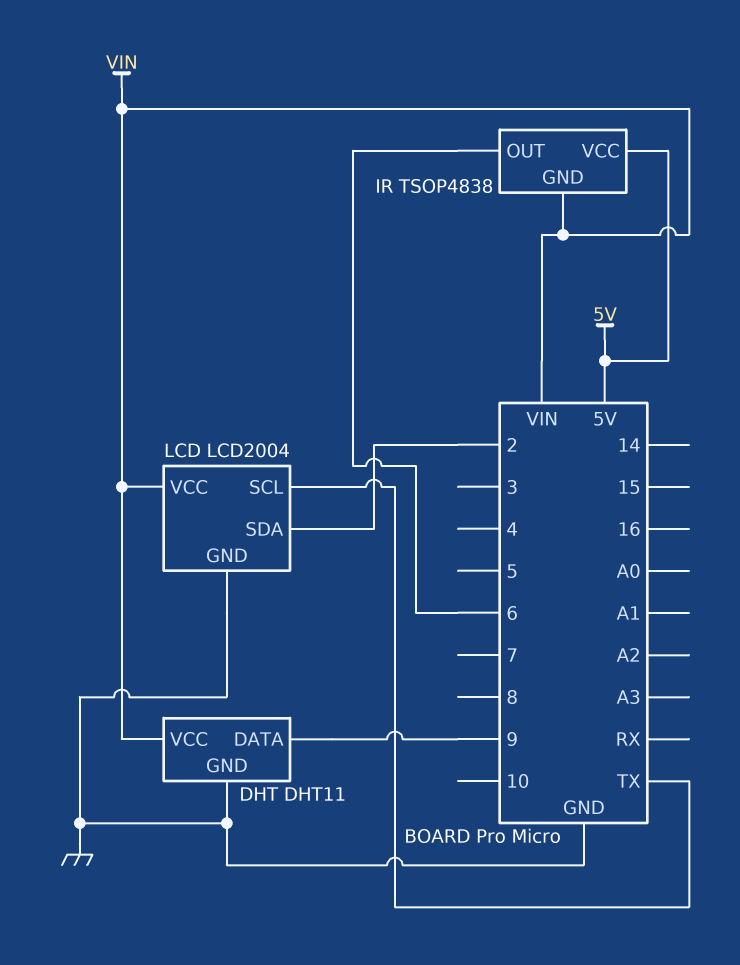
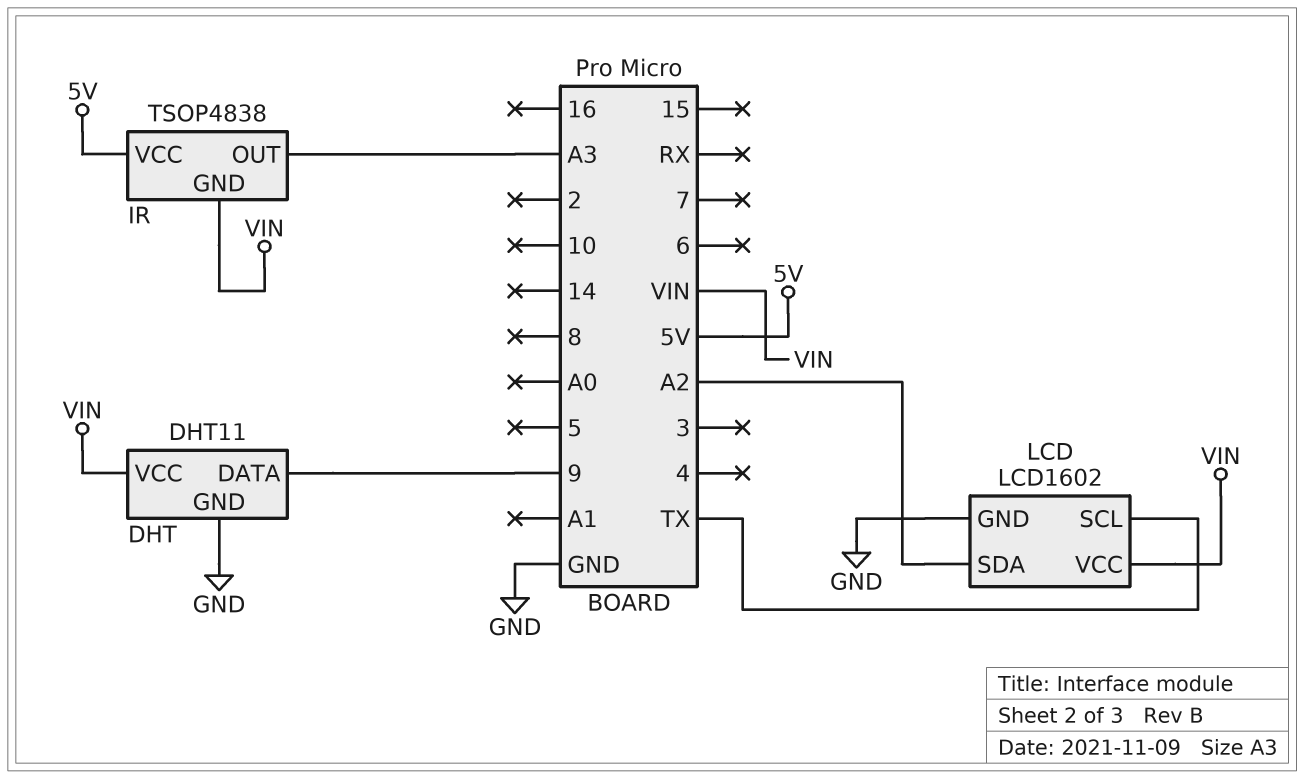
IR pin OUT: 6 -> A3
LCD: LCD2004 -> LCD1602
LCD pin SDA: 2 -> A2

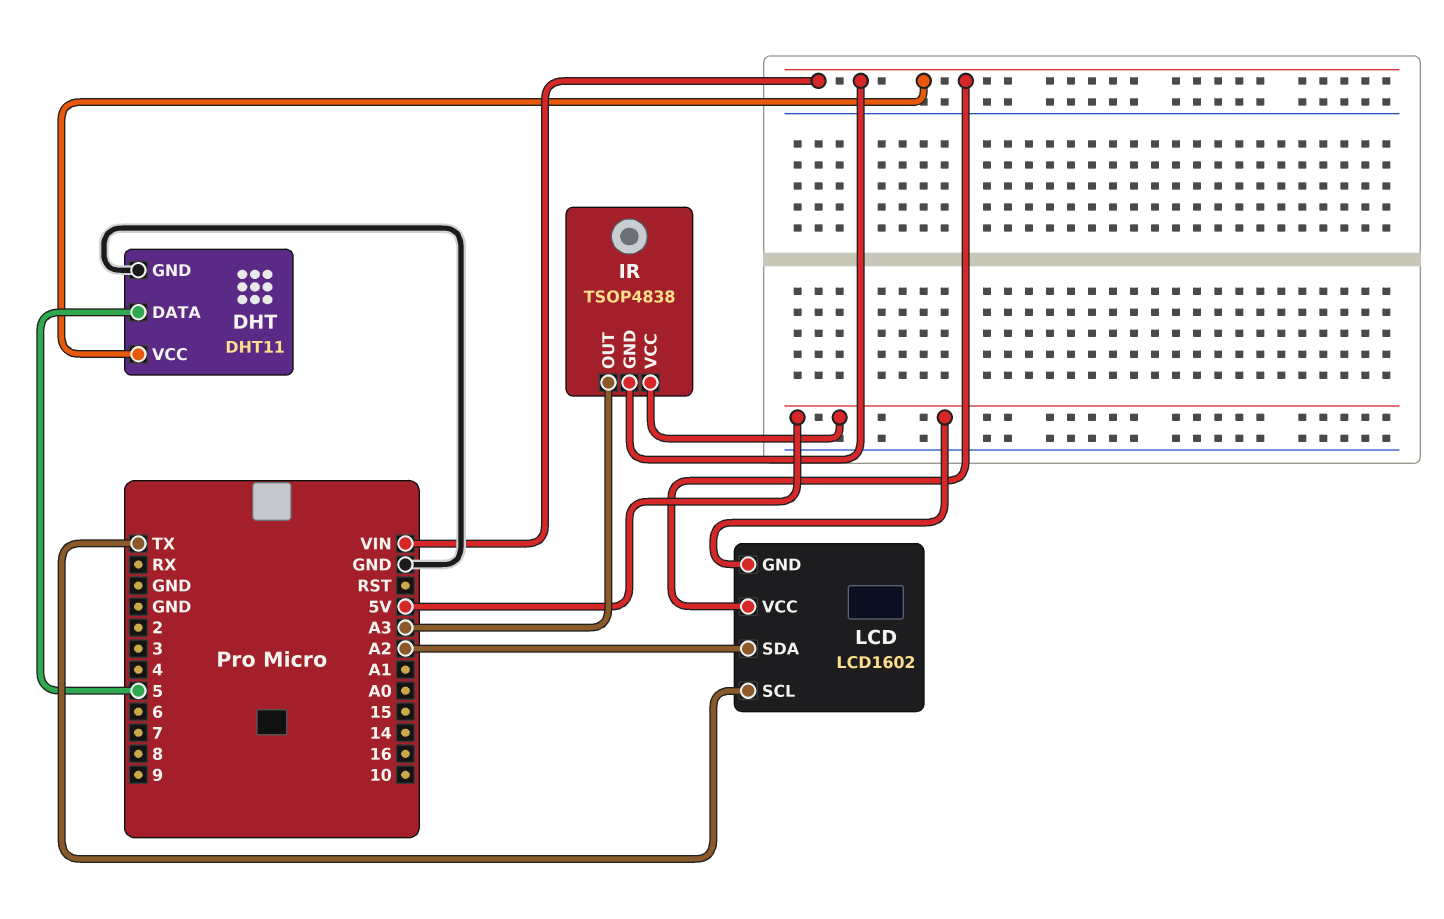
DHT pin DATA: 9 -> 5
LCD pin GND: GND -> 5V

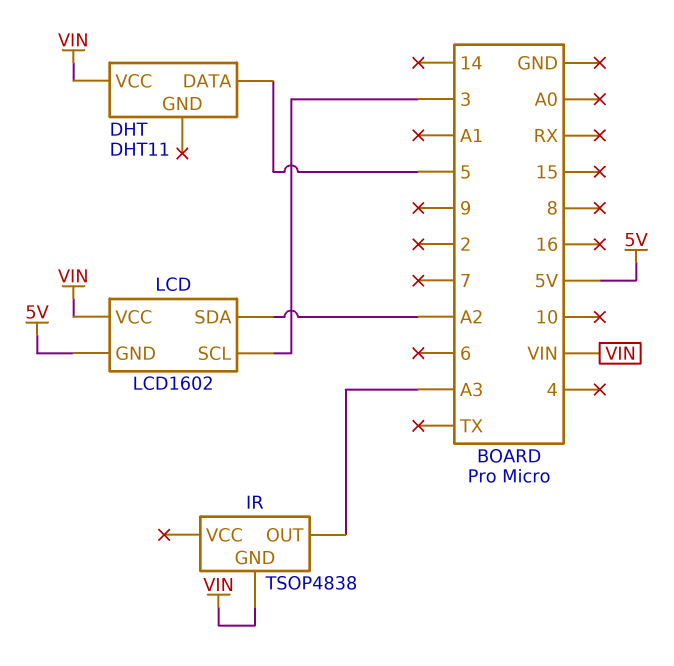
DHT pin GND: GND -> none
IR pin VCC: 5V -> none
LCD pin SCL: TX -> 3

